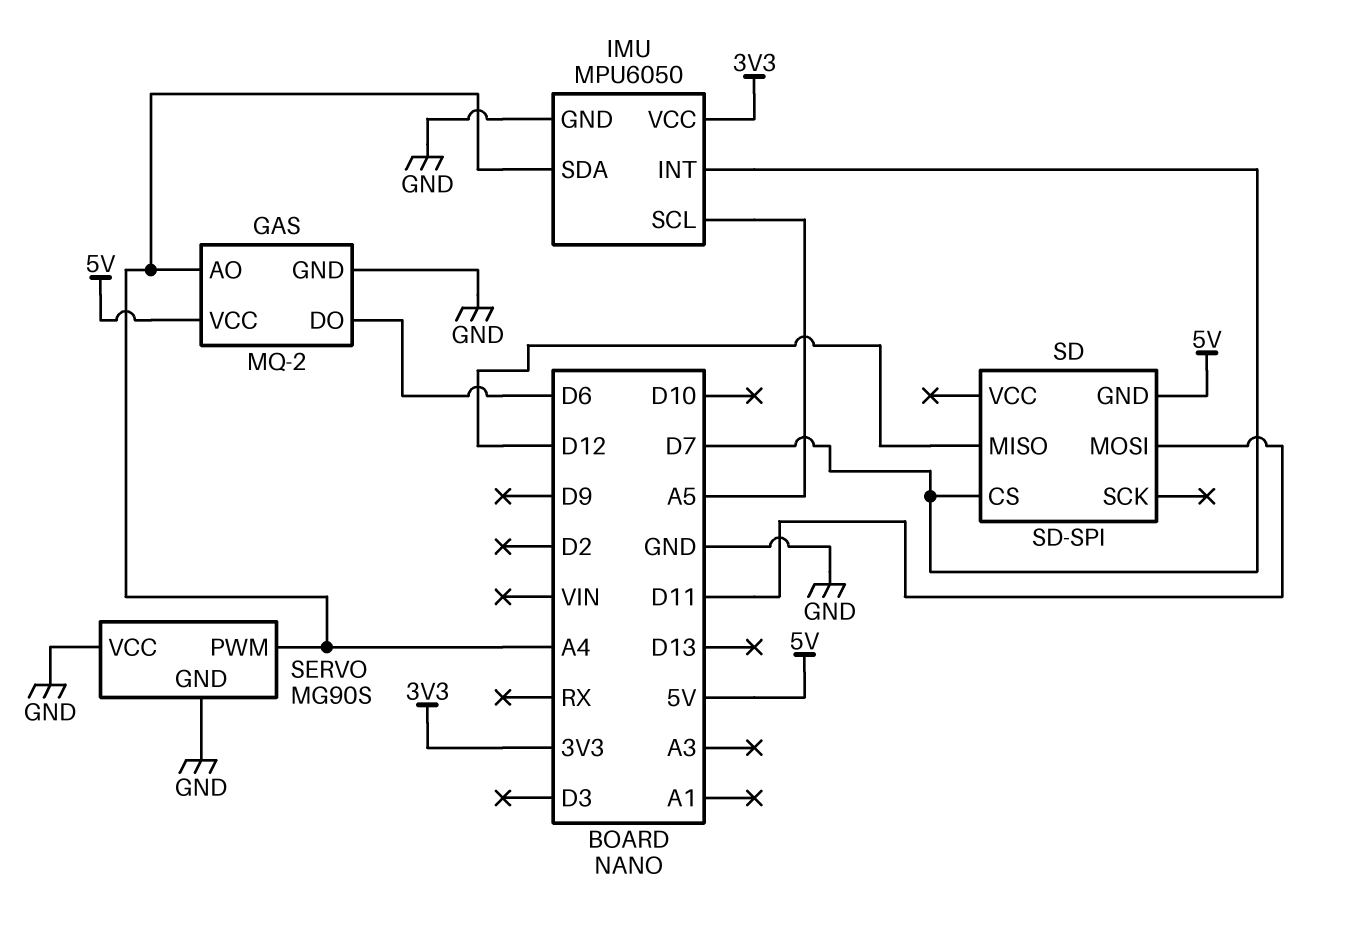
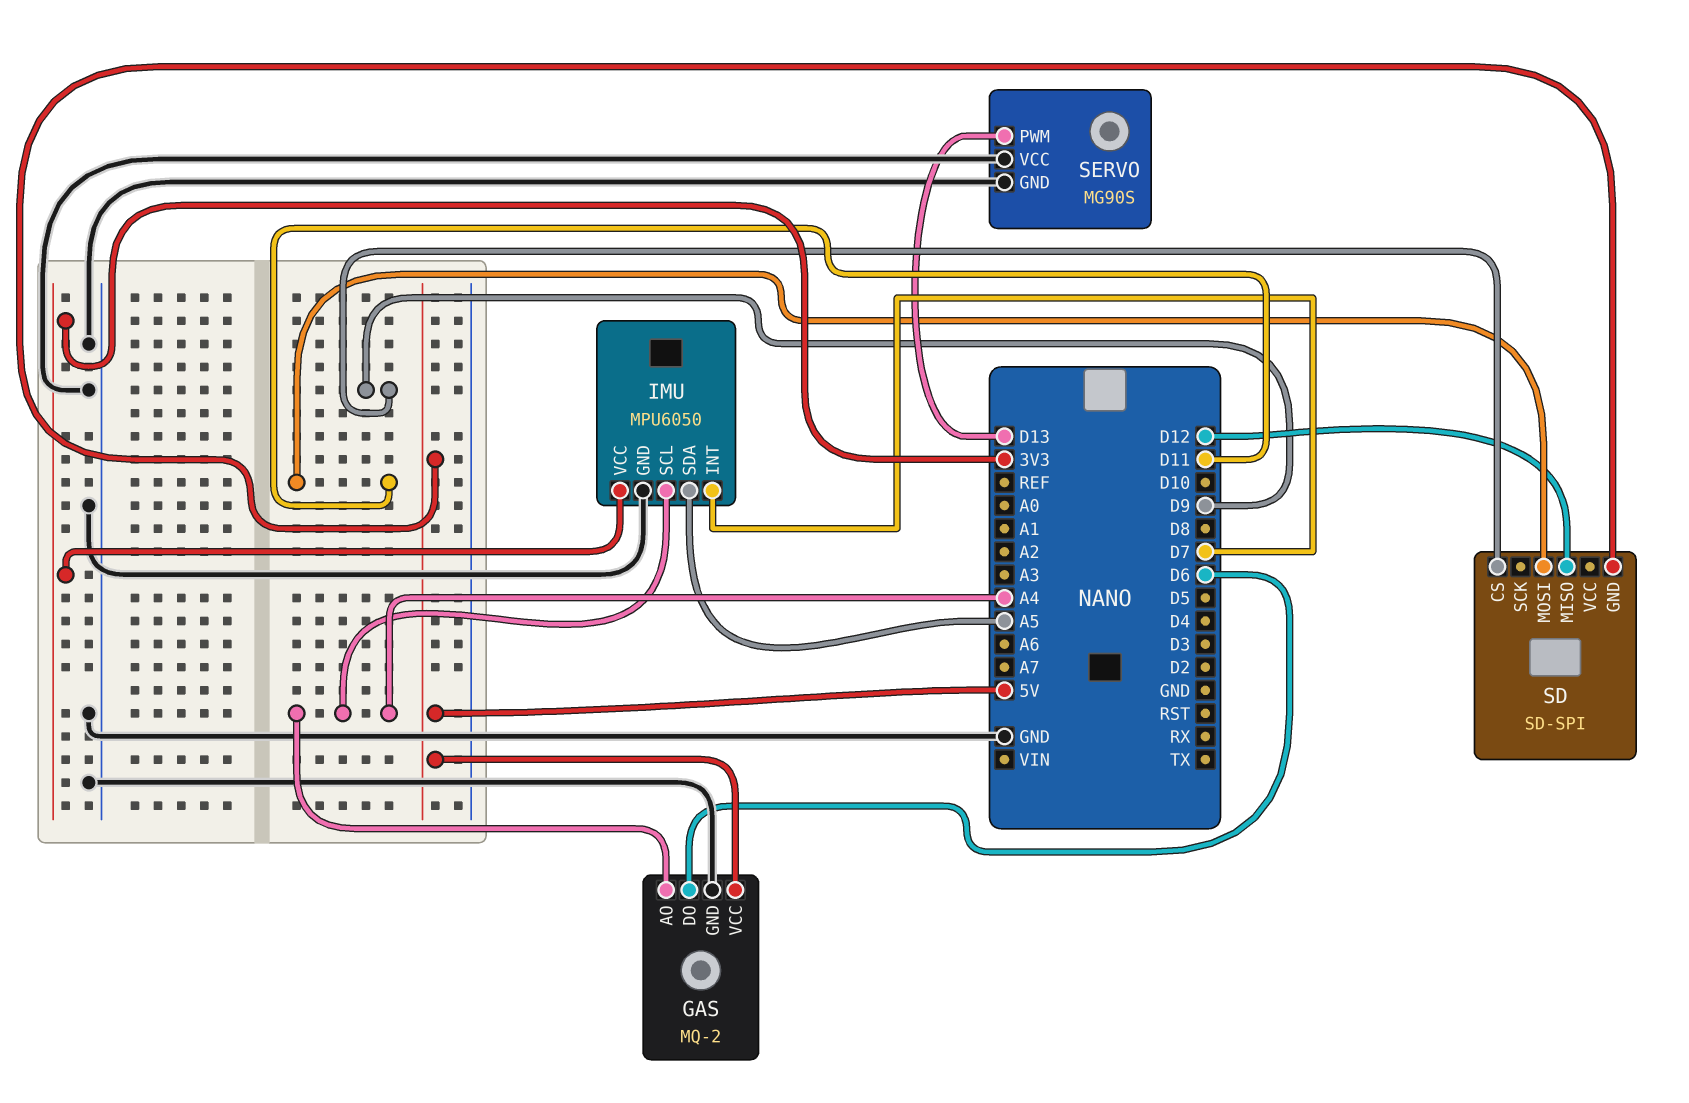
IMU pin SCL: A5 -> A4
IMU pin SDA: A4 -> A5
SD pin CS: D7 -> D9
SERVO pin PWM: A4 -> D13

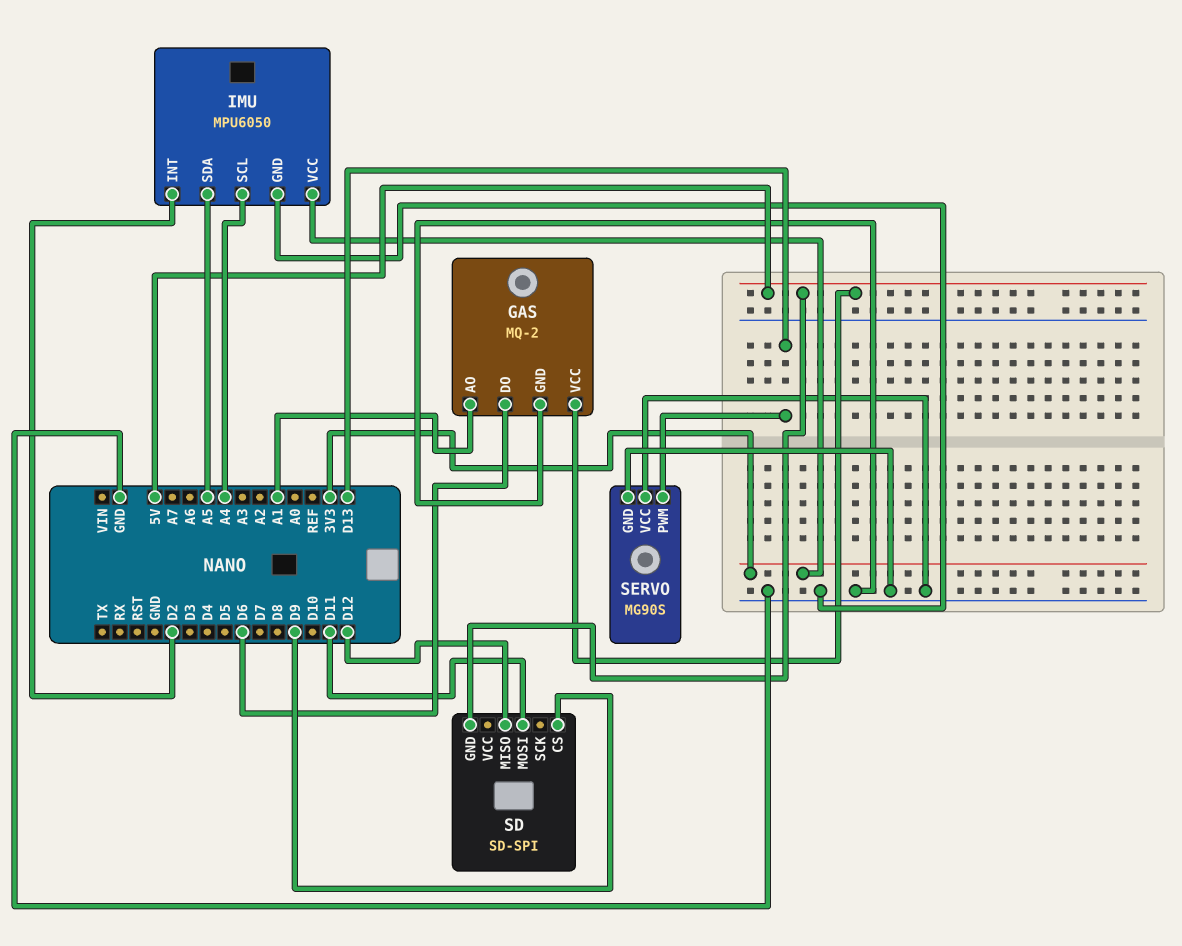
GAS pin AO: A4 -> A1
IMU pin INT: D7 -> D2

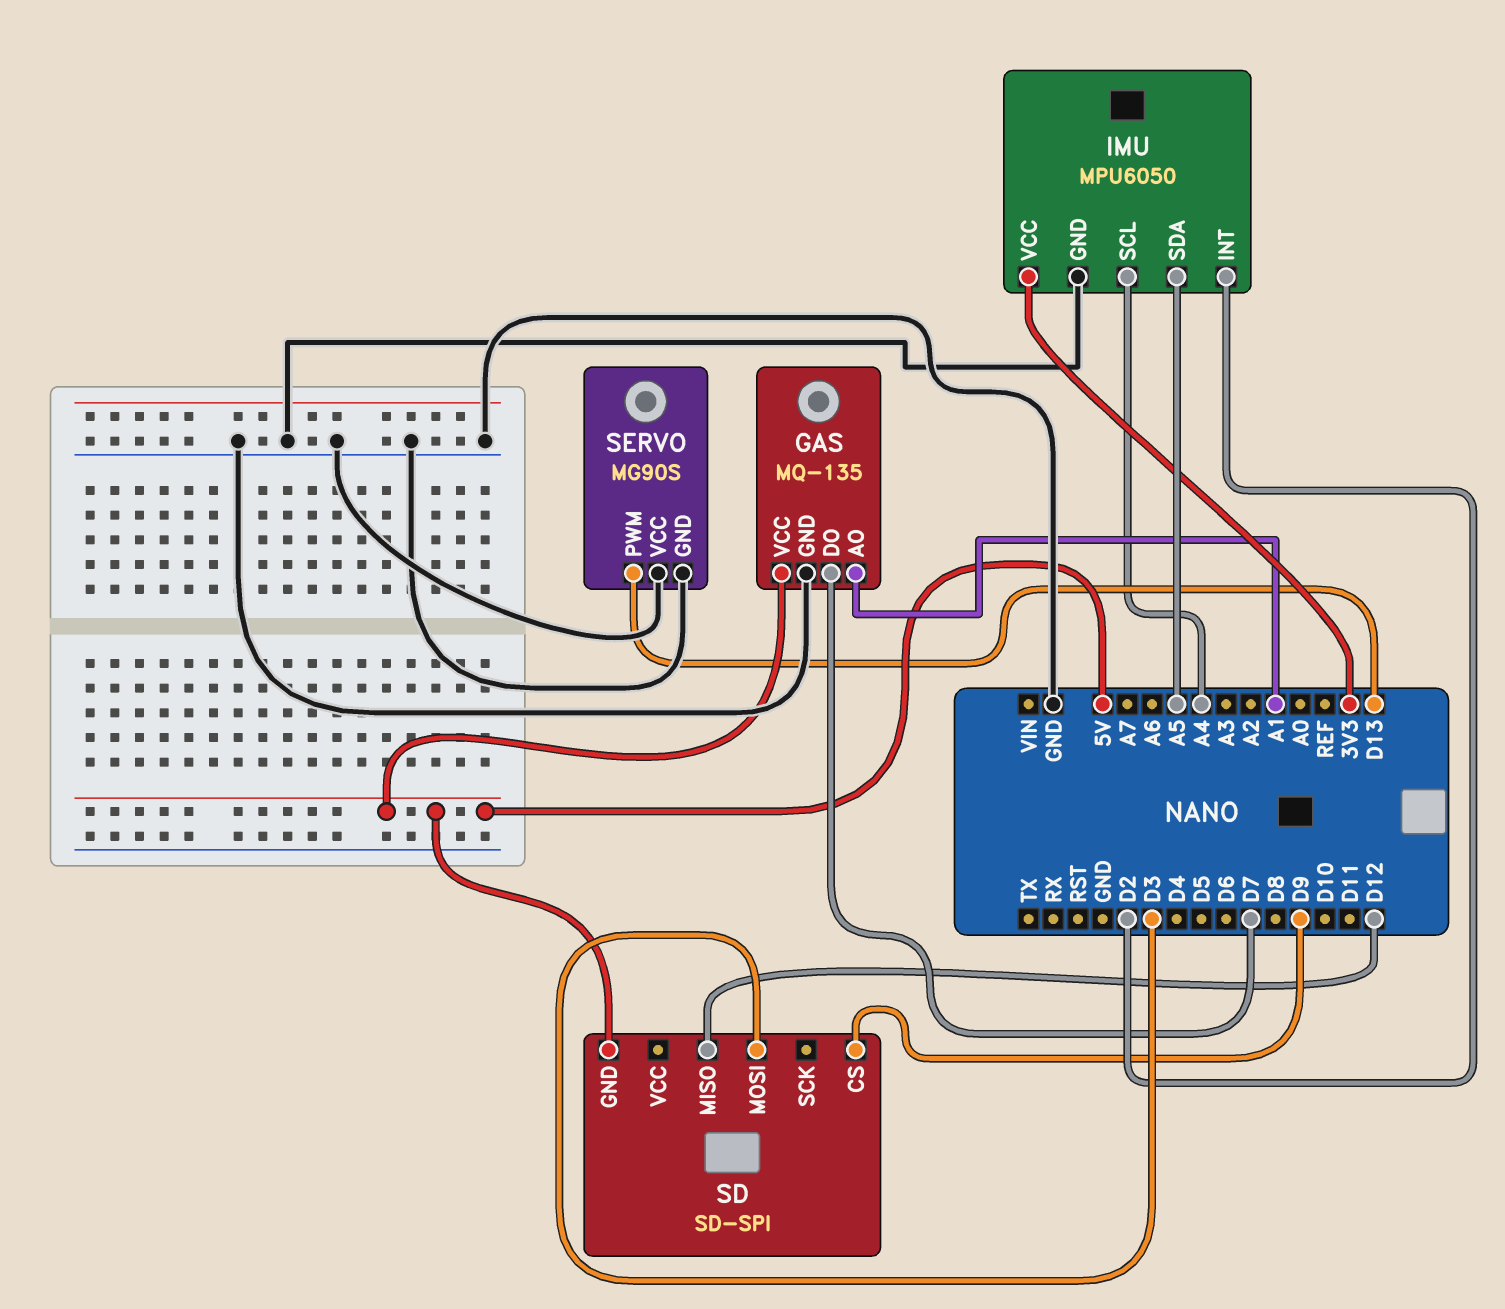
GAS: MQ-2 -> MQ-135
GAS pin DO: D6 -> D7
SD pin MOSI: D11 -> D3

